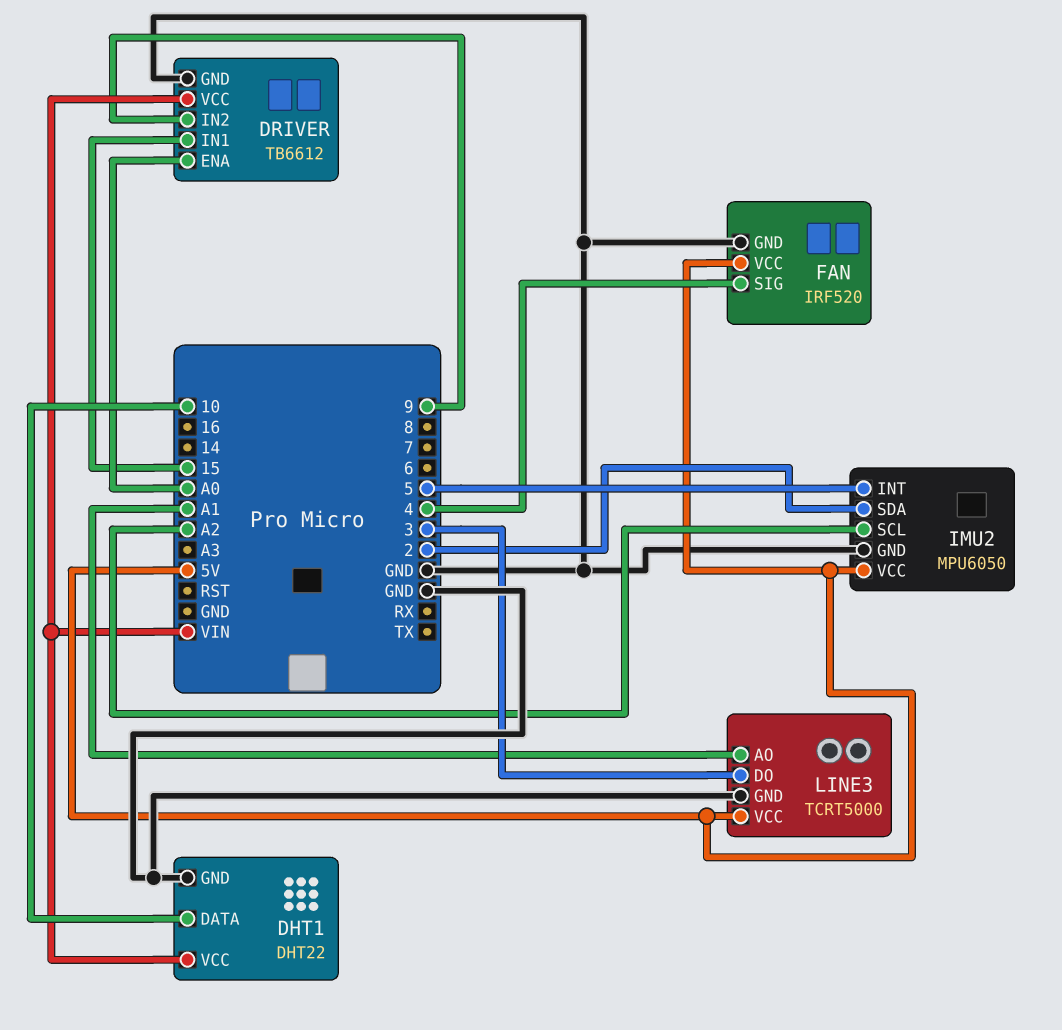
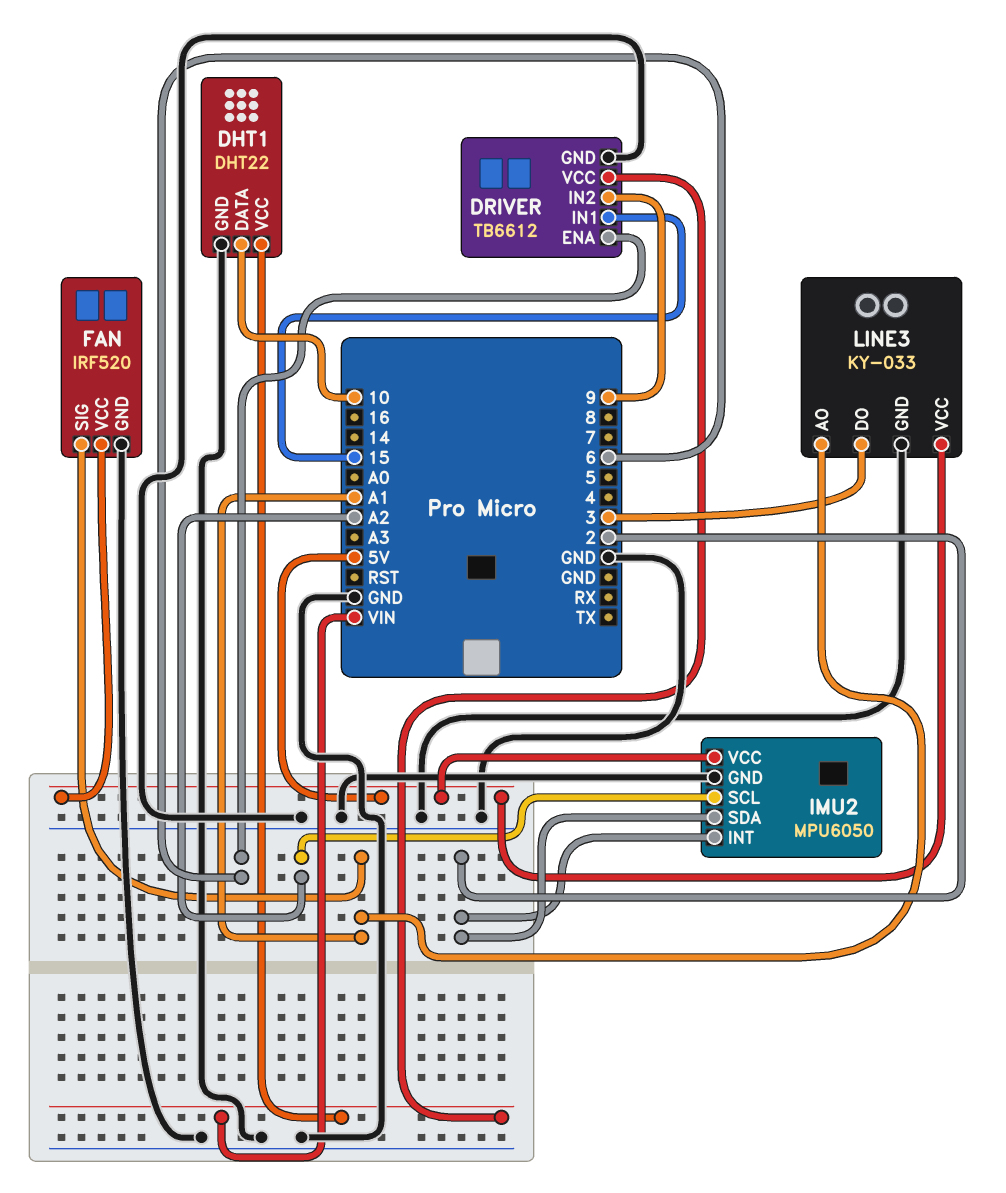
DRIVER pin ENA: A0 -> 6
FAN pin SIG: 4 -> A1
IMU2 pin INT: 5 -> 2
LINE3: TCRT5000 -> KY-033

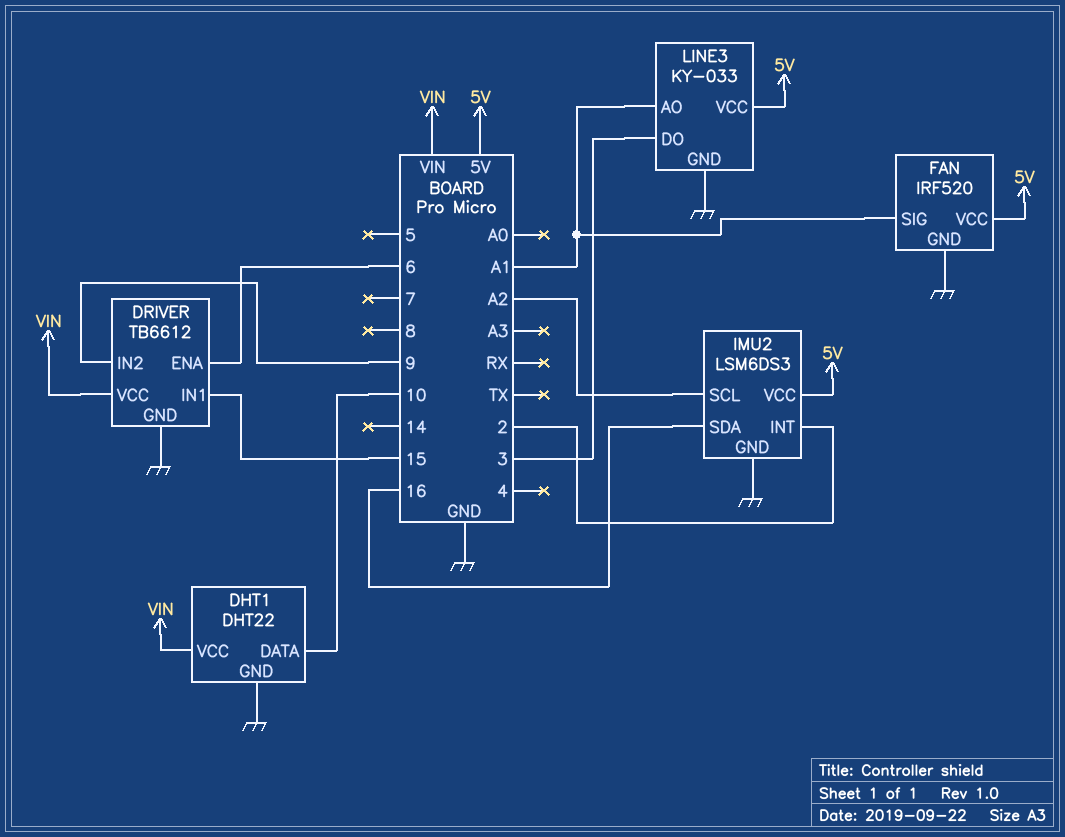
IMU2: MPU6050 -> LSM6DS3
IMU2 pin SDA: 2 -> 16

